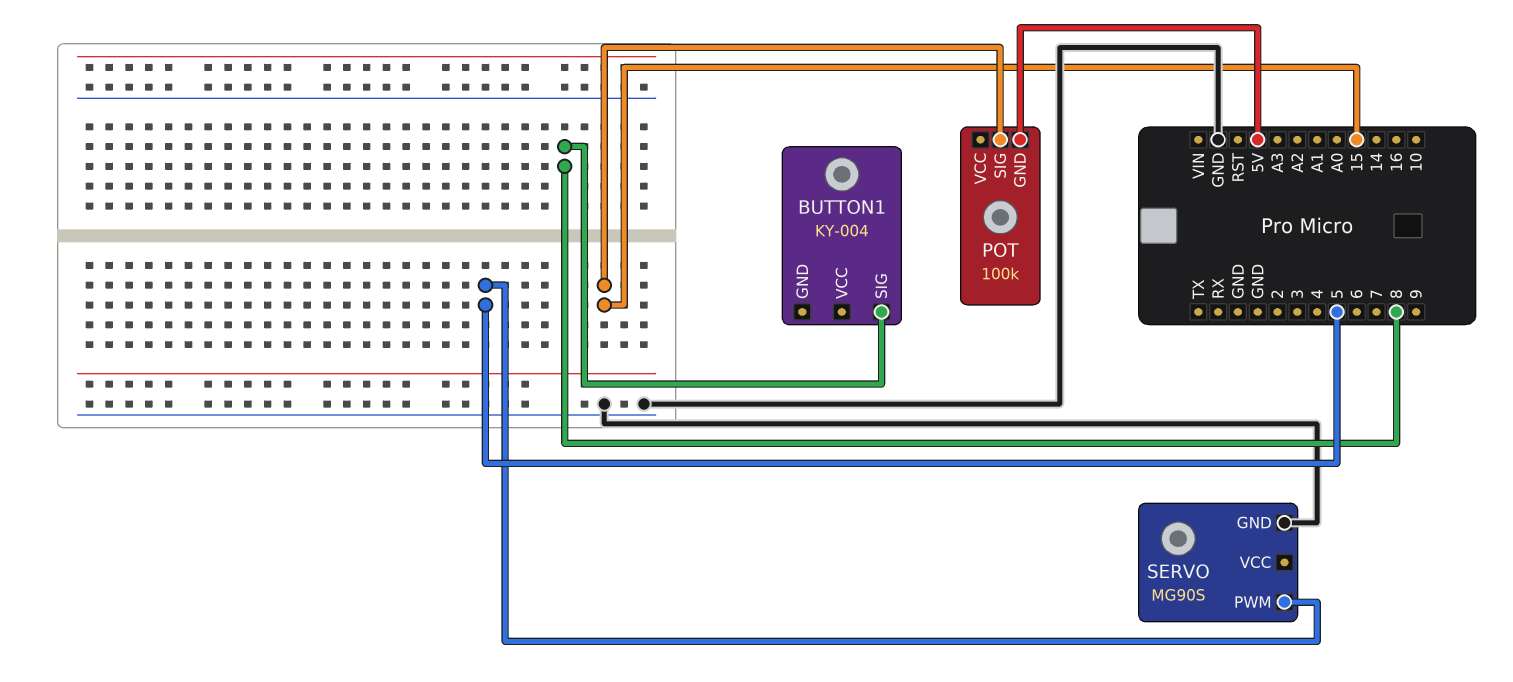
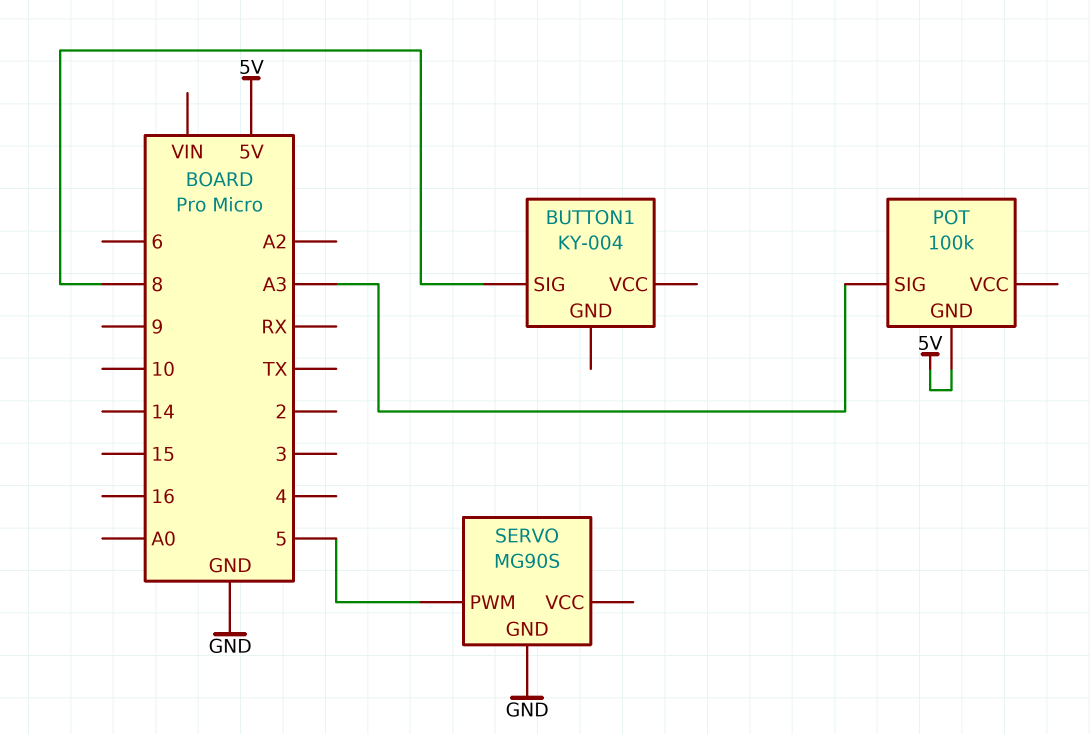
POT pin SIG: 15 -> A3

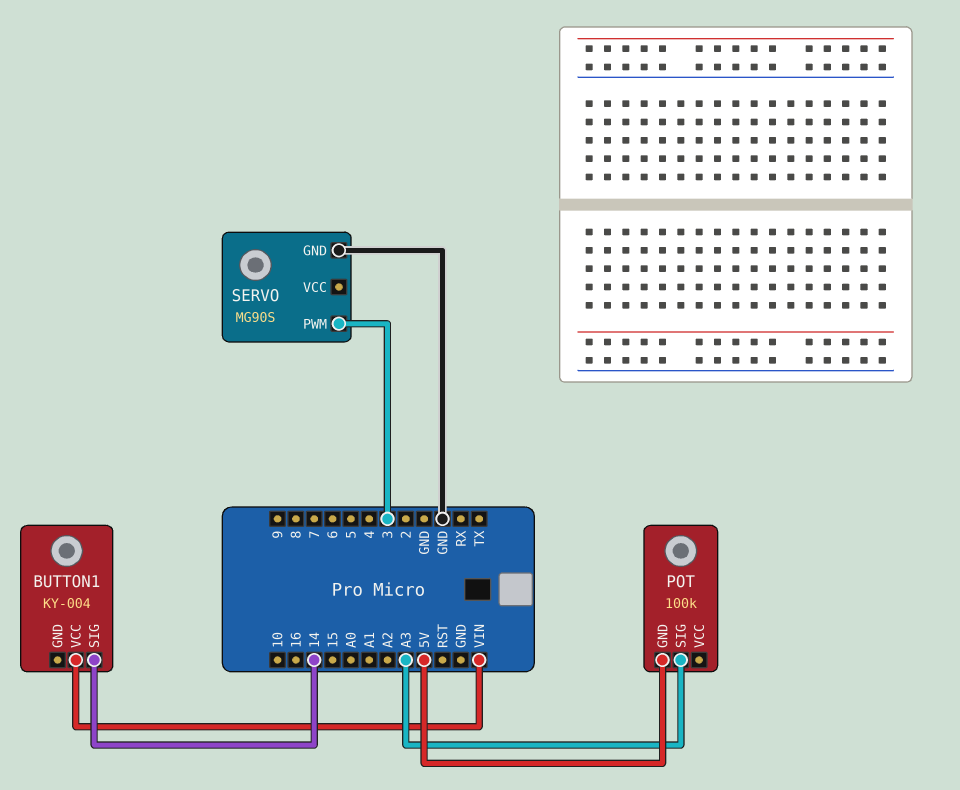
BUTTON1 pin SIG: 8 -> 14
BUTTON1 pin VCC: none -> VIN
SERVO pin PWM: 5 -> 3

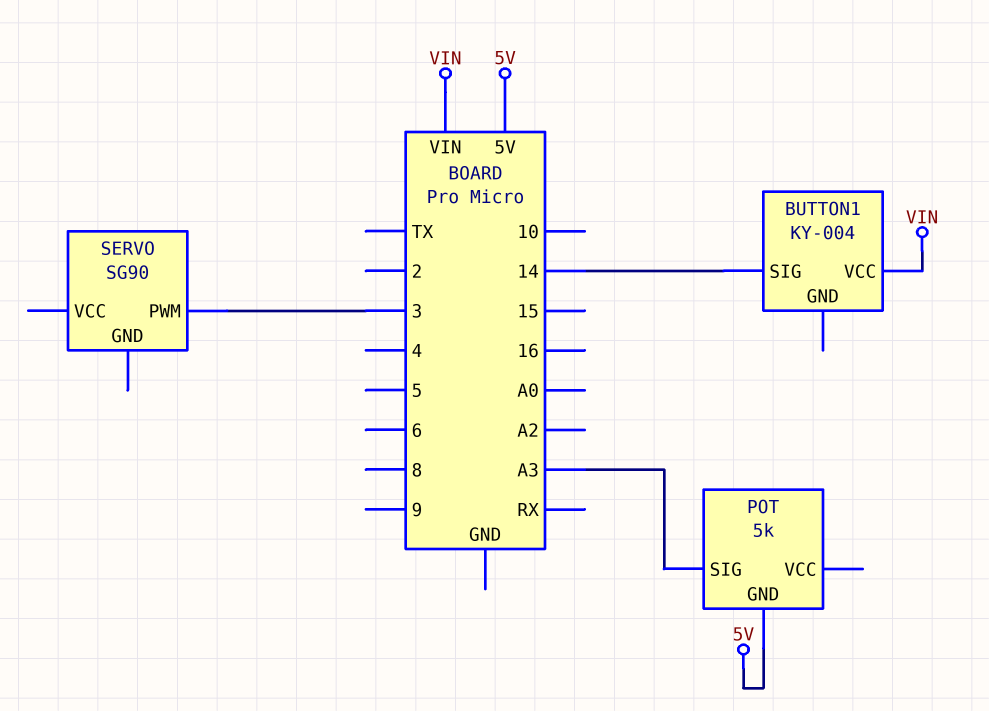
POT: 100k -> 5k
SERVO: MG90S -> SG90
SERVO pin GND: GND -> none

